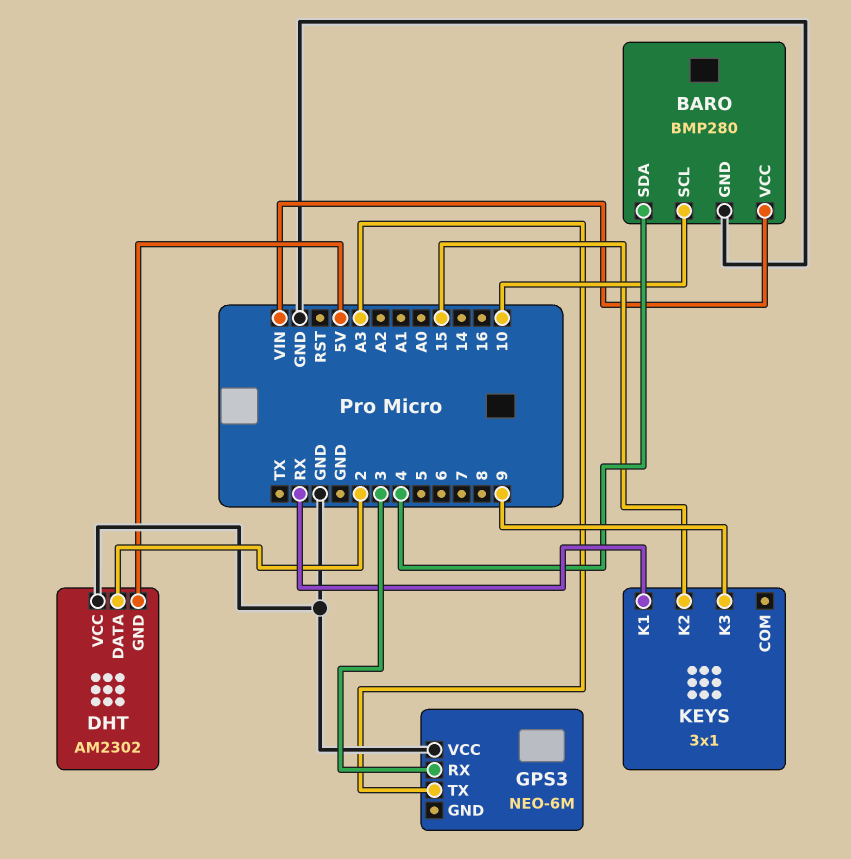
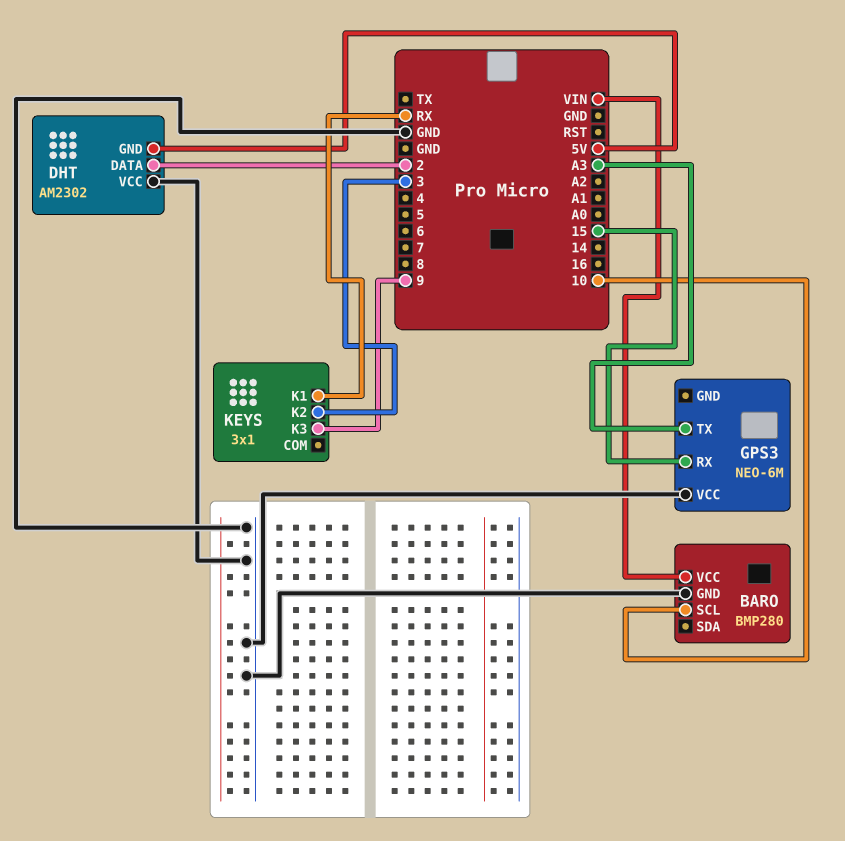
BARO pin SDA: 4 -> none
GPS3 pin RX: 3 -> 15
KEYS pin K2: 15 -> 3

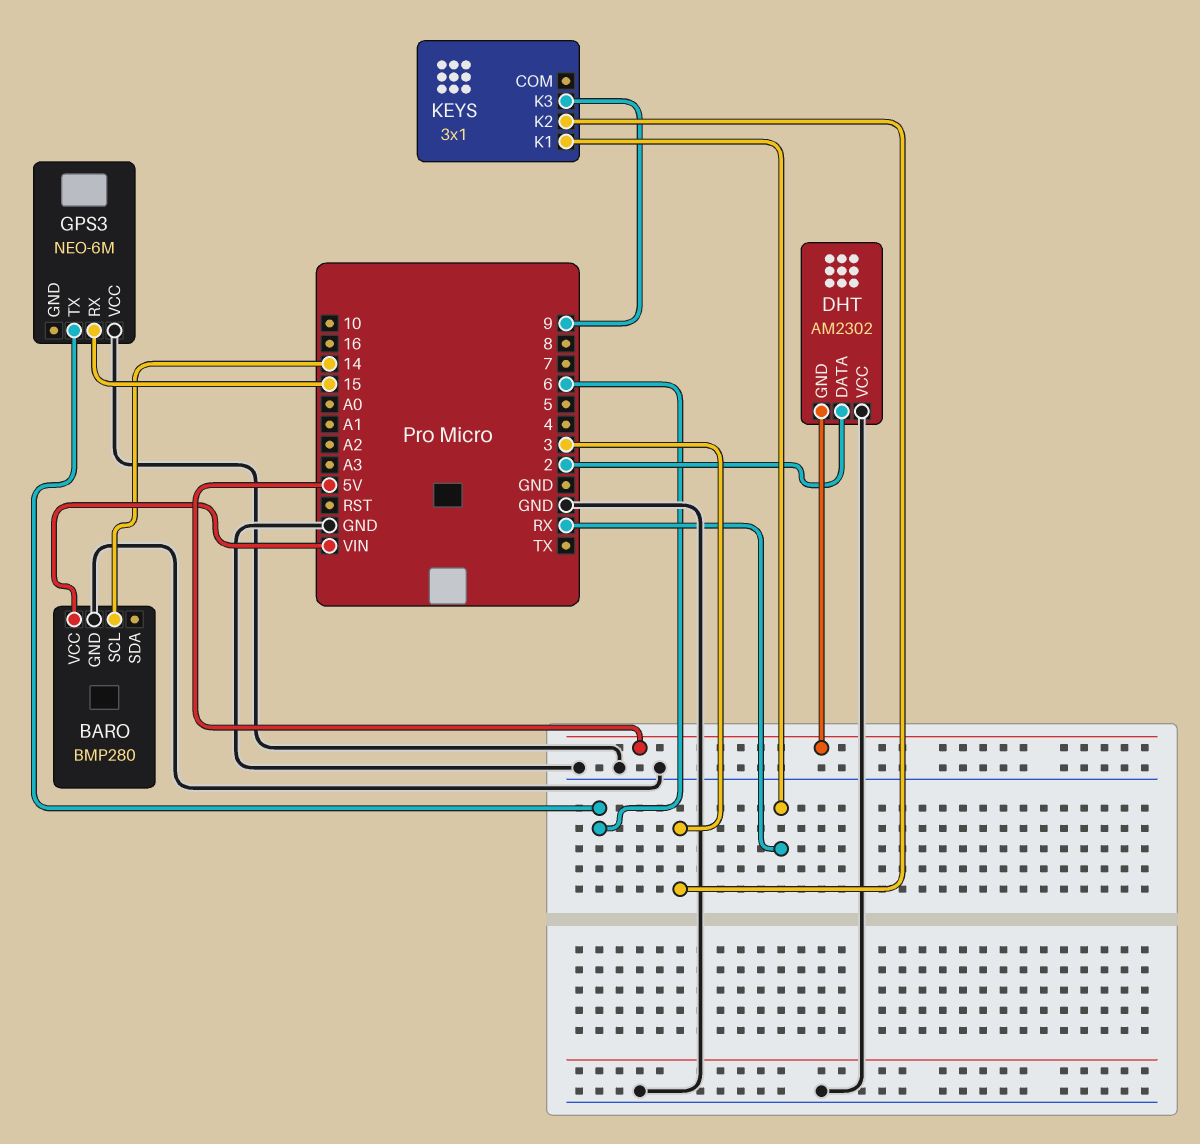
BARO pin SCL: 10 -> 14
GPS3 pin TX: A3 -> 6

